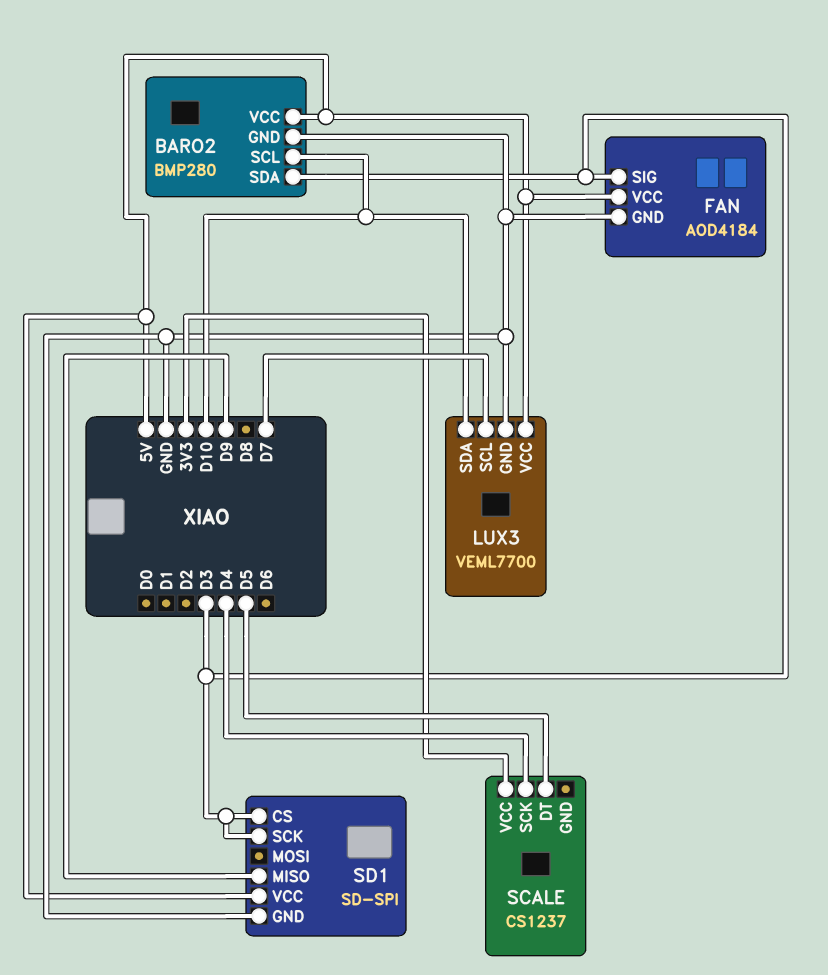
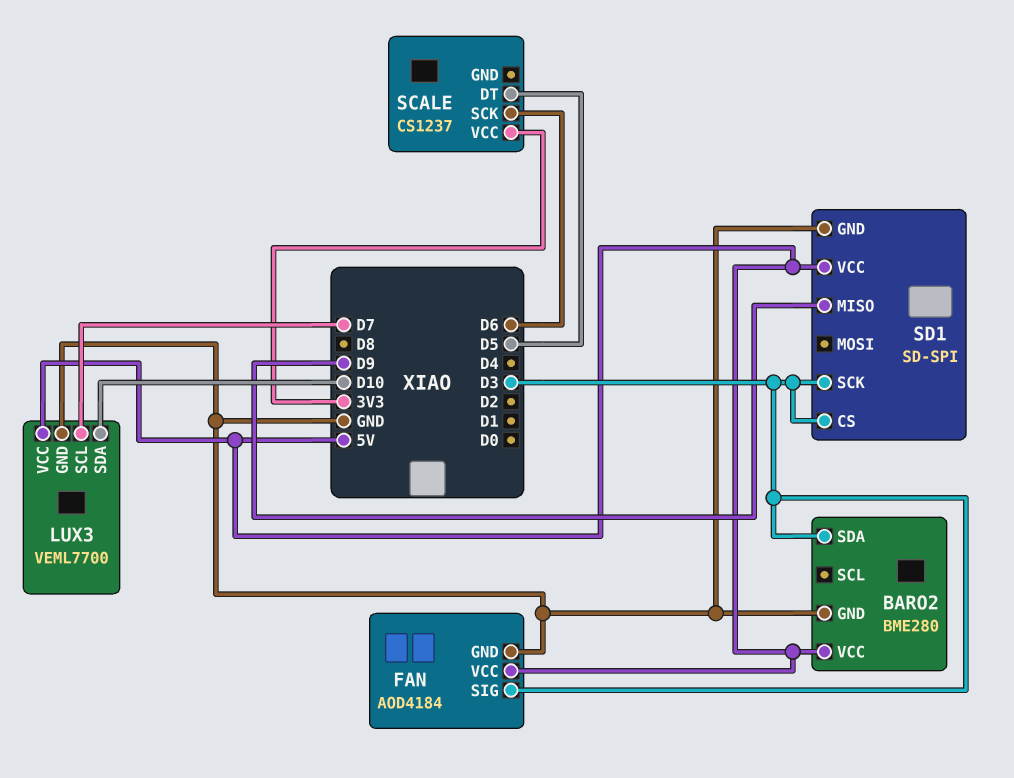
BARO2: BMP280 -> BME280
BARO2 pin SCL: D10 -> none
SCALE pin SCK: D4 -> D6

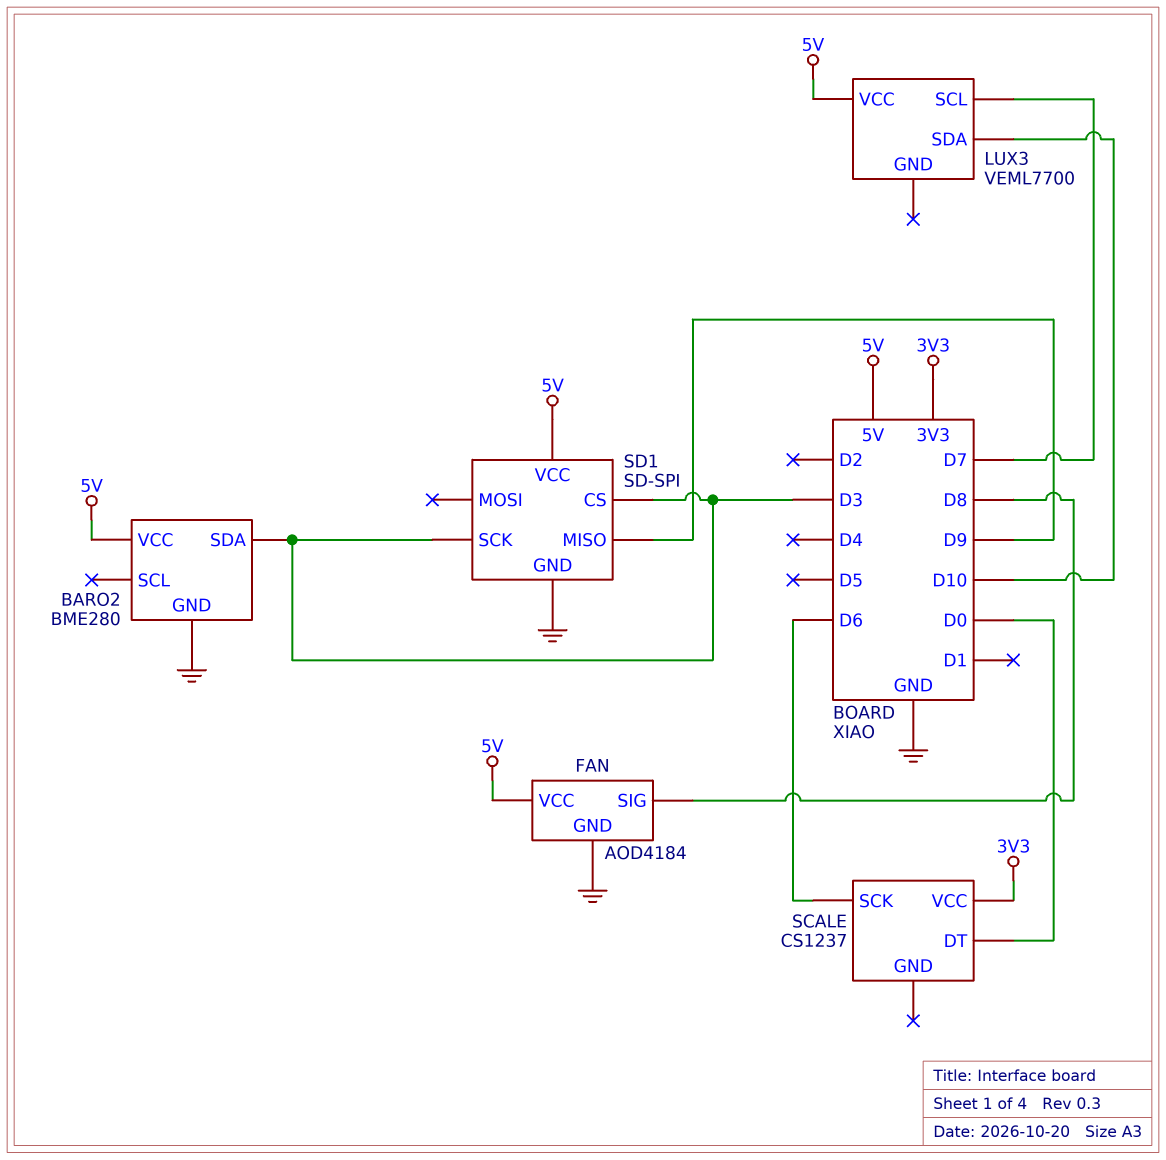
FAN pin SIG: D3 -> D8
LUX3 pin GND: GND -> none
SCALE pin DT: D5 -> D0

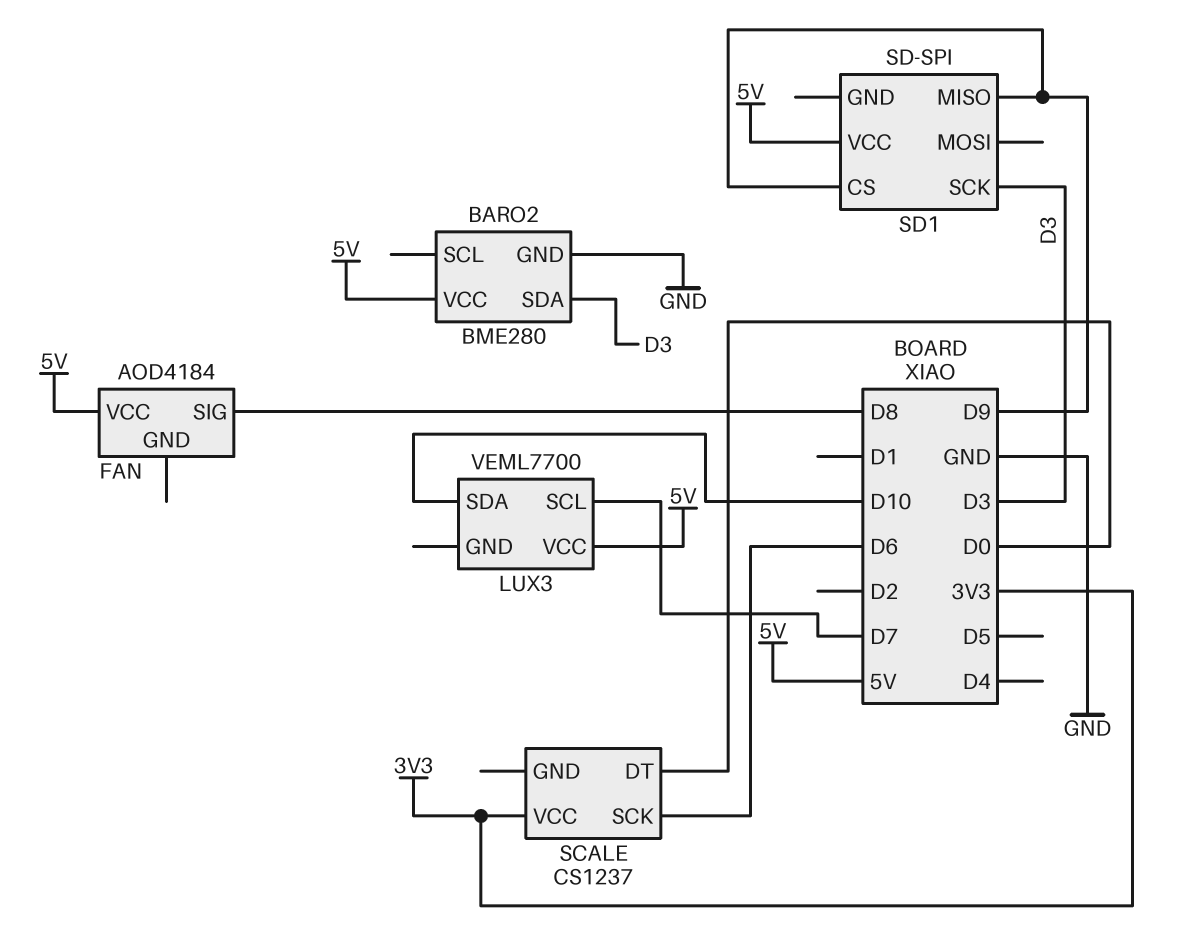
FAN pin GND: GND -> none
SD1 pin CS: D3 -> D9
SD1 pin GND: GND -> none

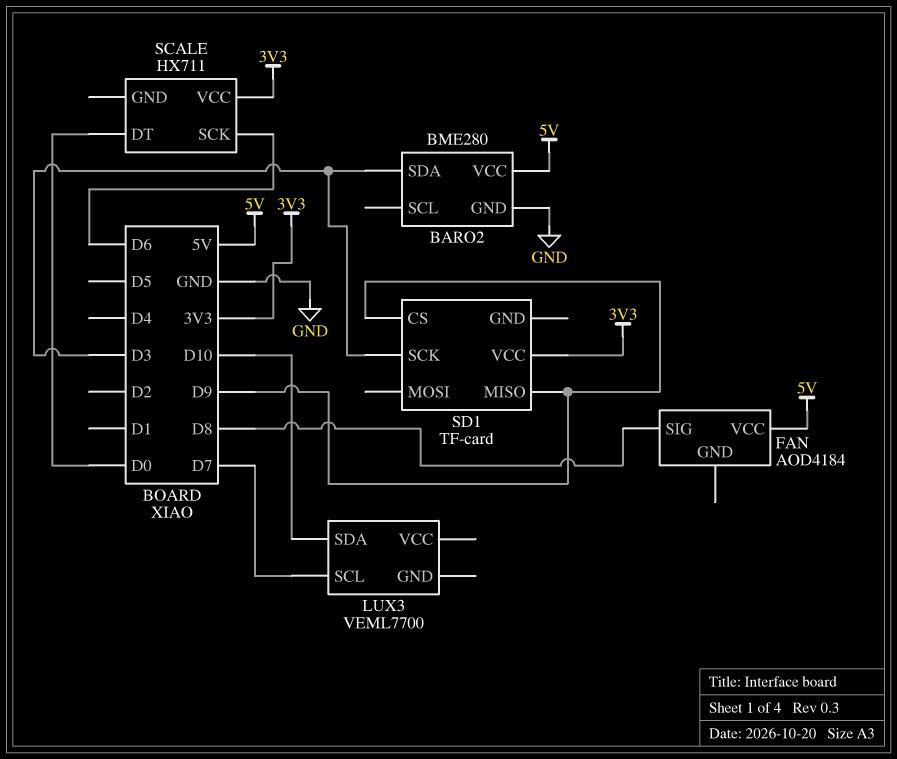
LUX3 pin VCC: 5V -> none
SCALE: CS1237 -> HX711
SD1: SD-SPI -> TF-card
SD1 pin VCC: 5V -> 3V3

